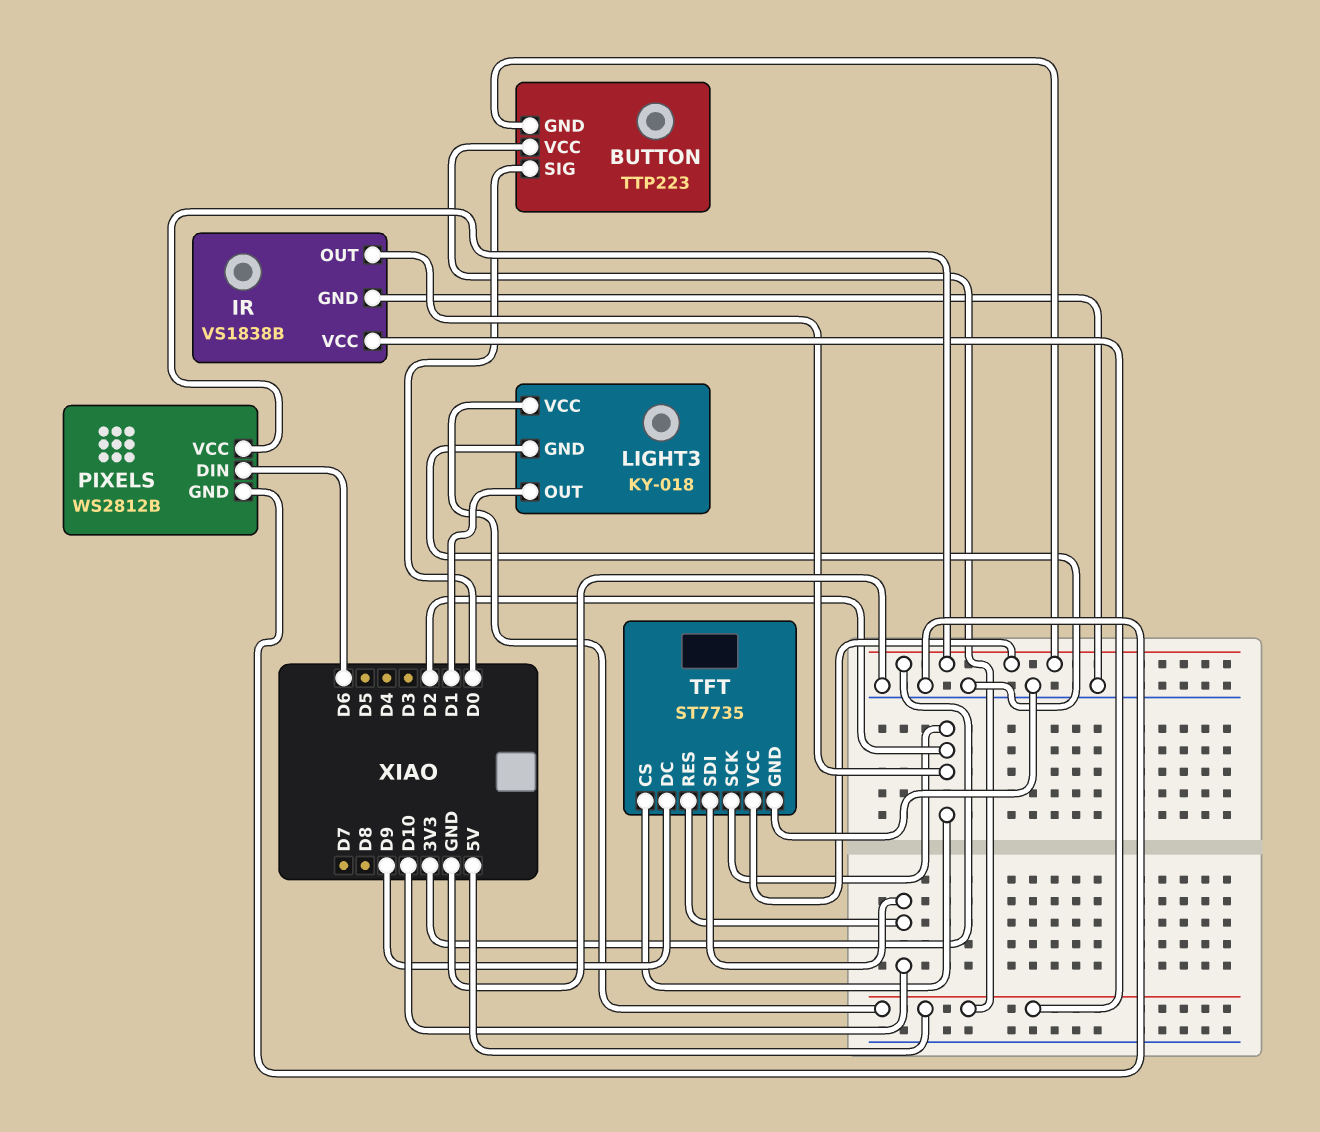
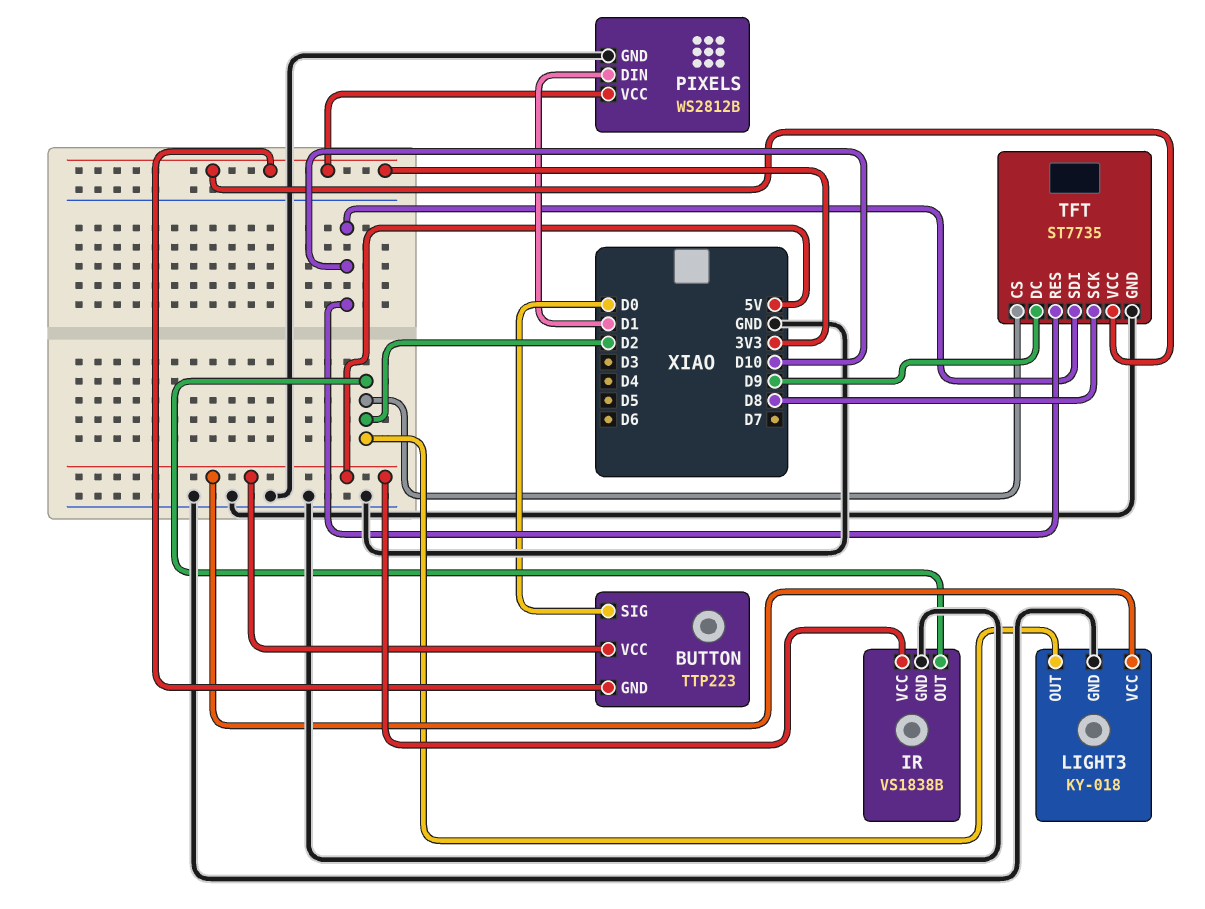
LIGHT3 pin OUT: D1 -> D2
PIXELS pin DIN: D6 -> D1
TFT pin SCK: D2 -> D8

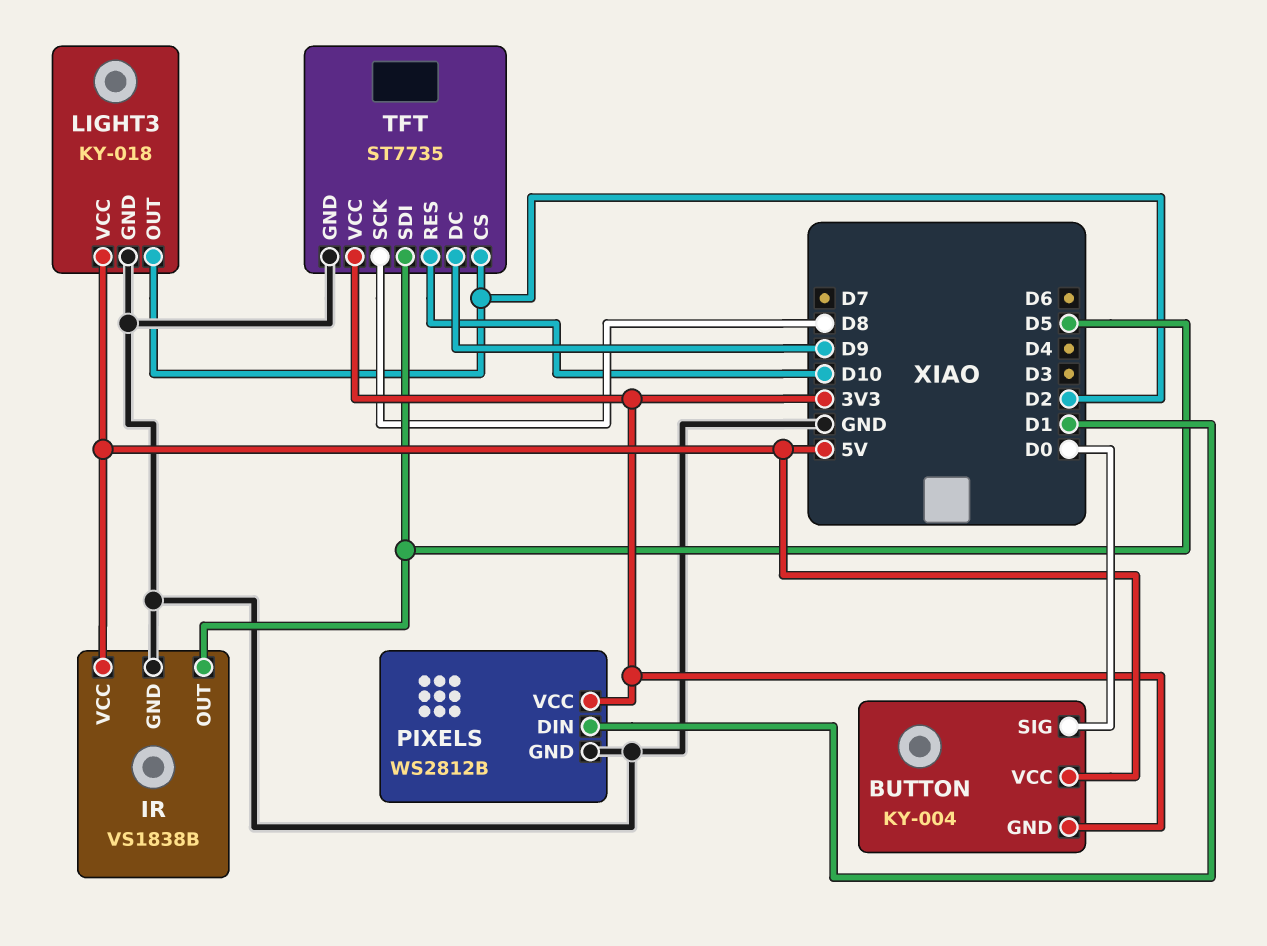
BUTTON: TTP223 -> KY-004
IR pin OUT: D2 -> D5
TFT pin SDI: D10 -> D5

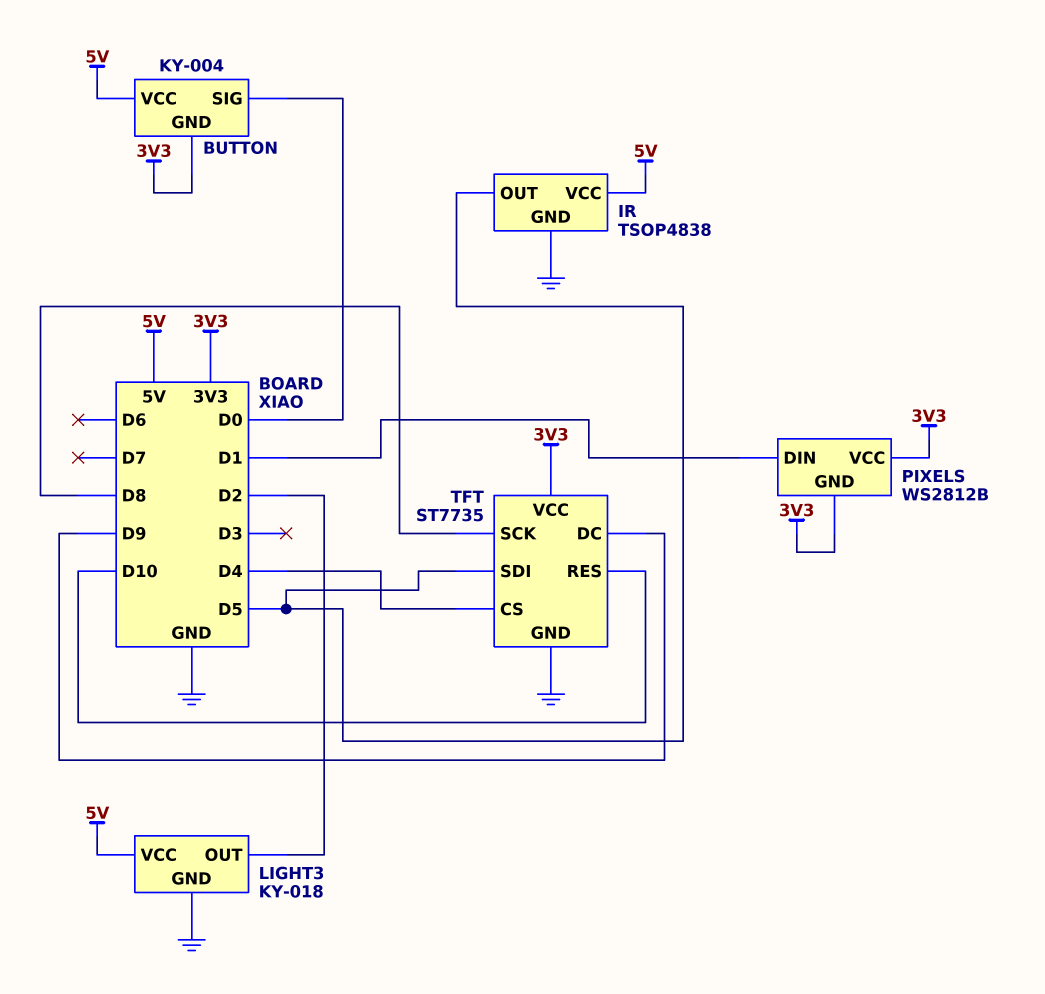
IR: VS1838B -> TSOP4838
PIXELS pin GND: GND -> 3V3
TFT pin CS: D2 -> D4

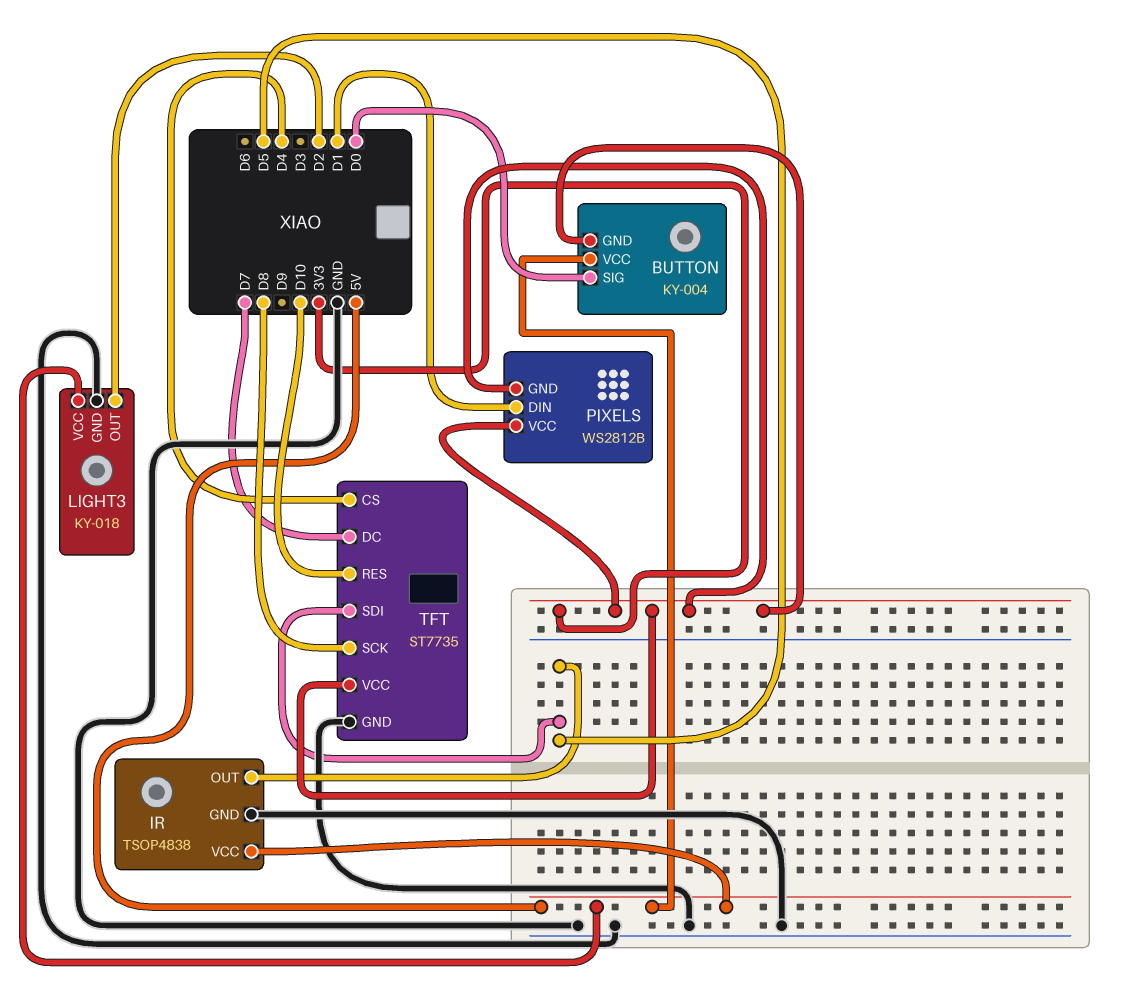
TFT pin DC: D9 -> D7

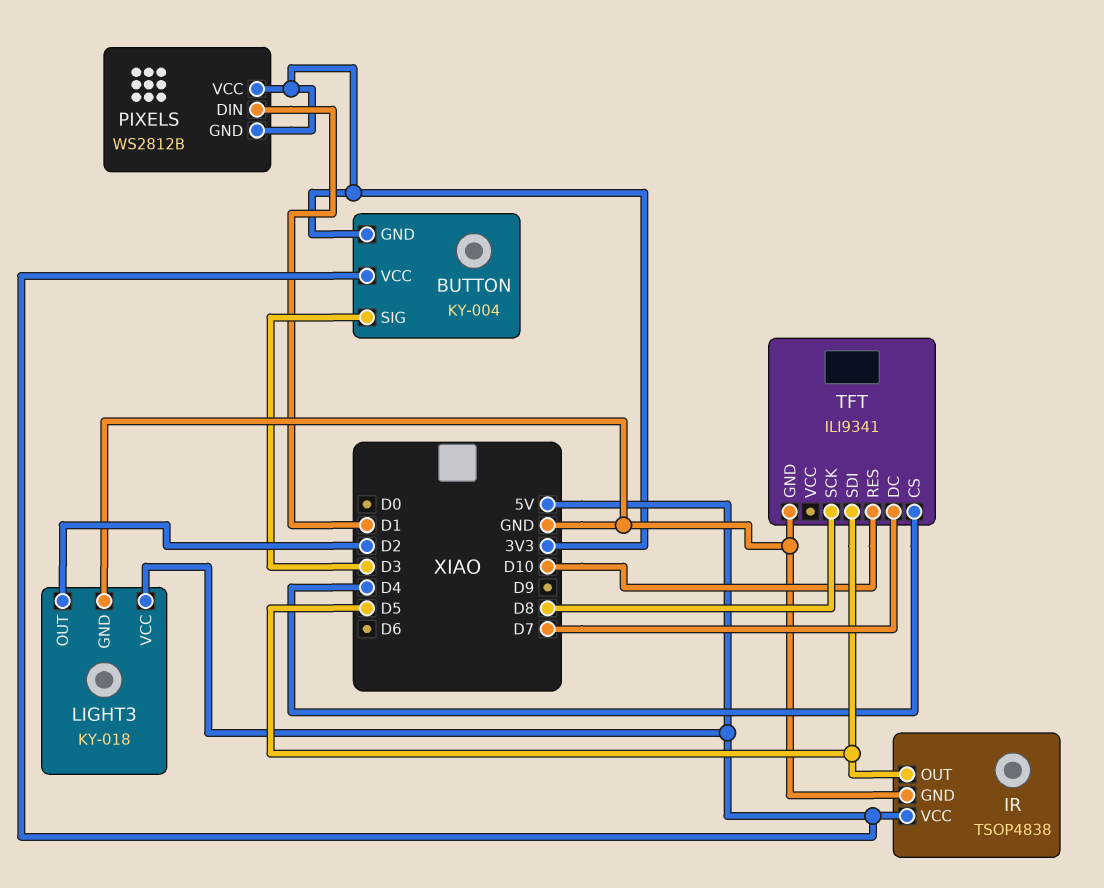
BUTTON pin SIG: D0 -> D3
TFT: ST7735 -> ILI9341
TFT pin VCC: 3V3 -> none

